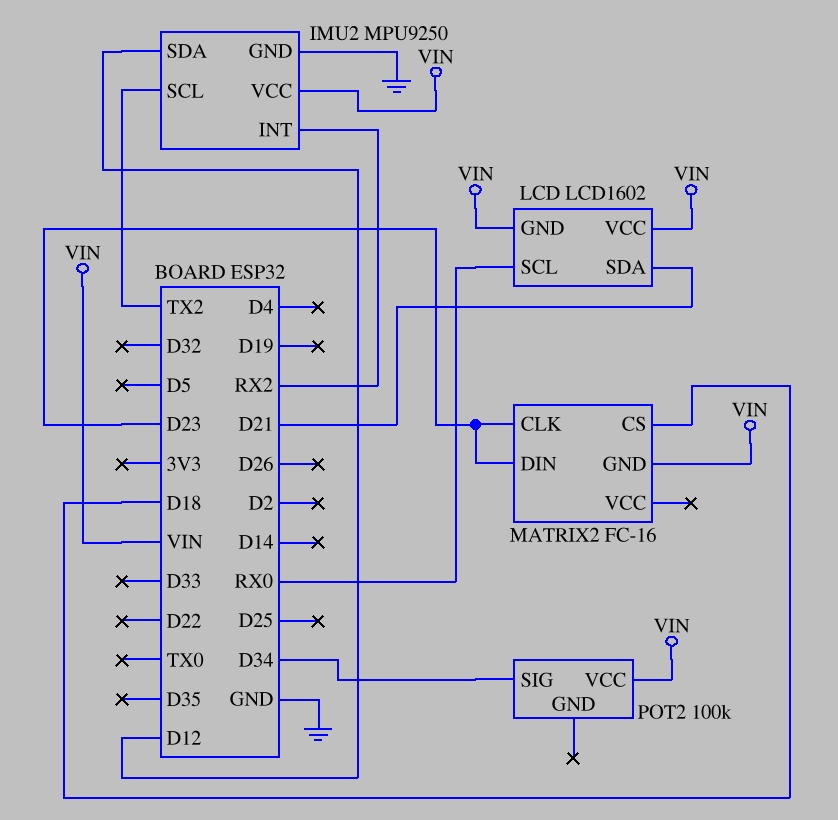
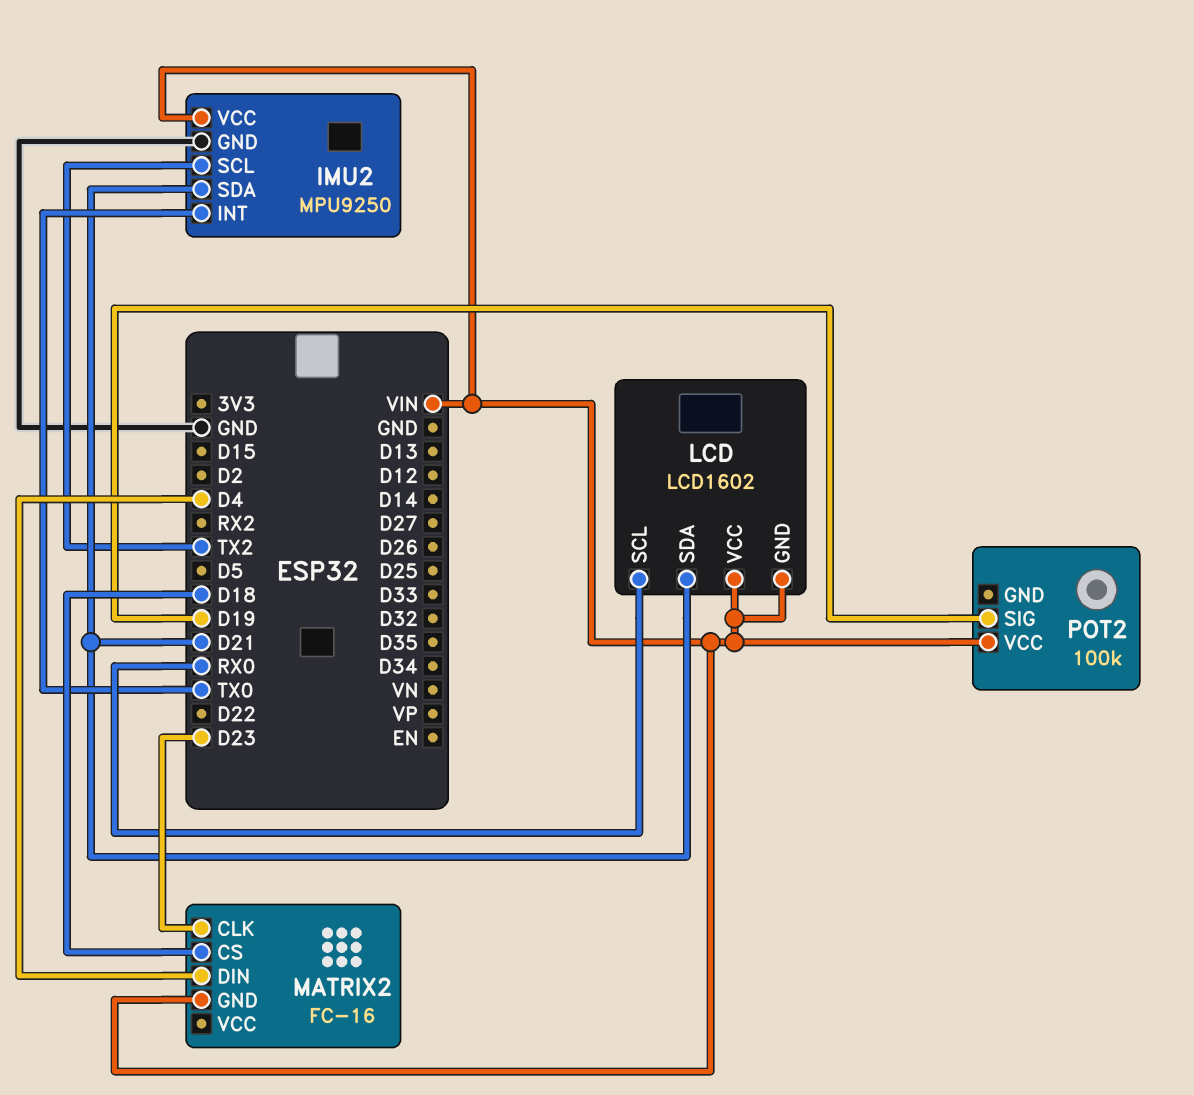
IMU2 pin INT: RX2 -> TX0
IMU2 pin SDA: D12 -> D21
MATRIX2 pin DIN: D23 -> D4
POT2 pin SIG: D34 -> D19

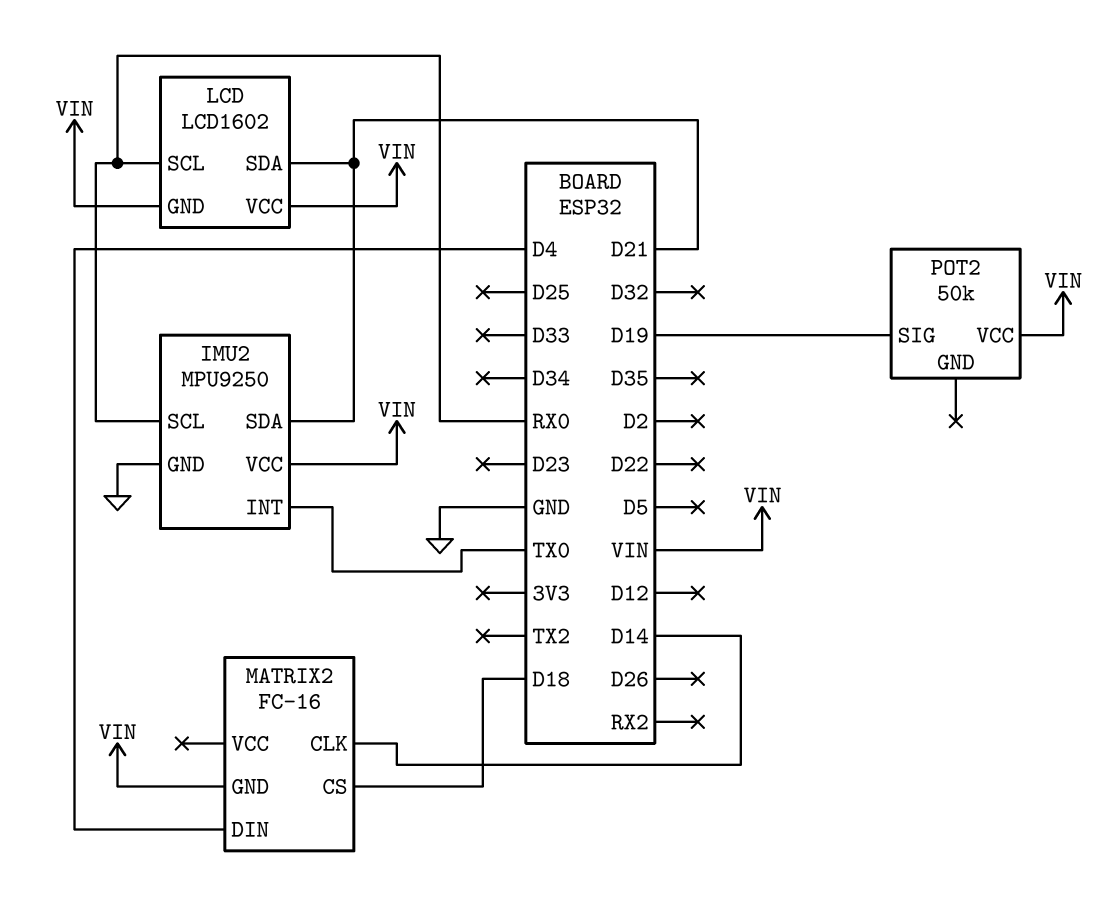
IMU2 pin SCL: TX2 -> RX0
MATRIX2 pin CLK: D23 -> D14
POT2: 100k -> 50k

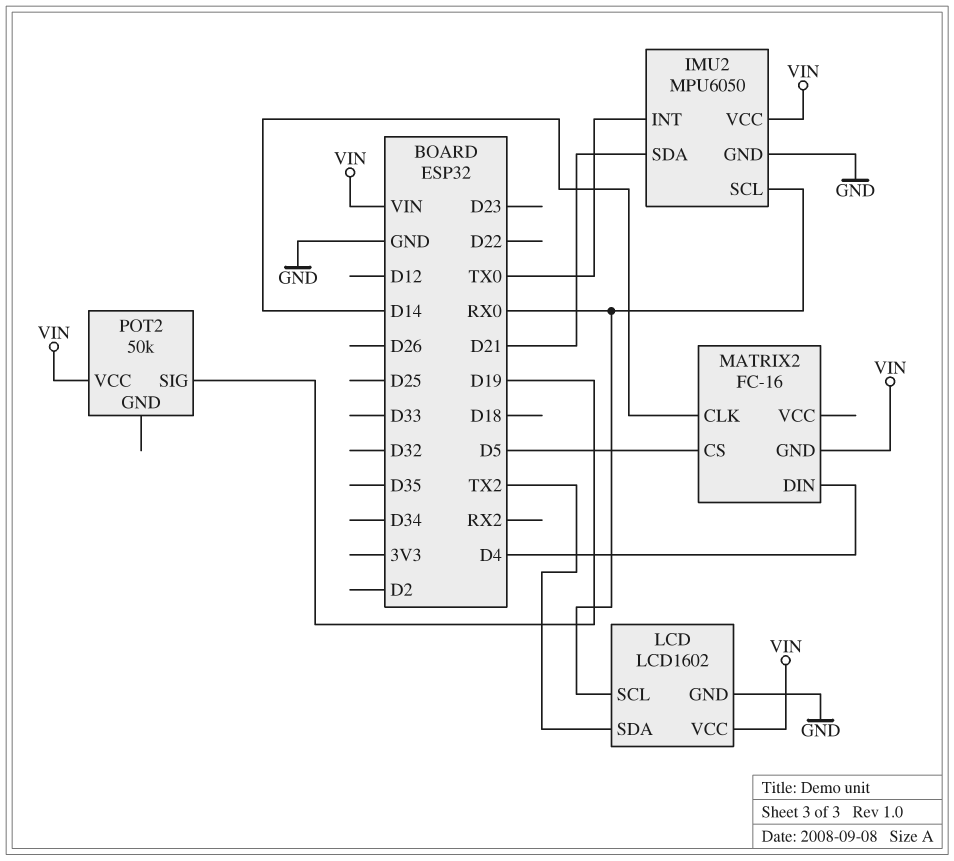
IMU2: MPU9250 -> MPU6050
LCD pin GND: VIN -> GND
LCD pin SDA: D21 -> TX2
MATRIX2 pin CS: D18 -> D5

